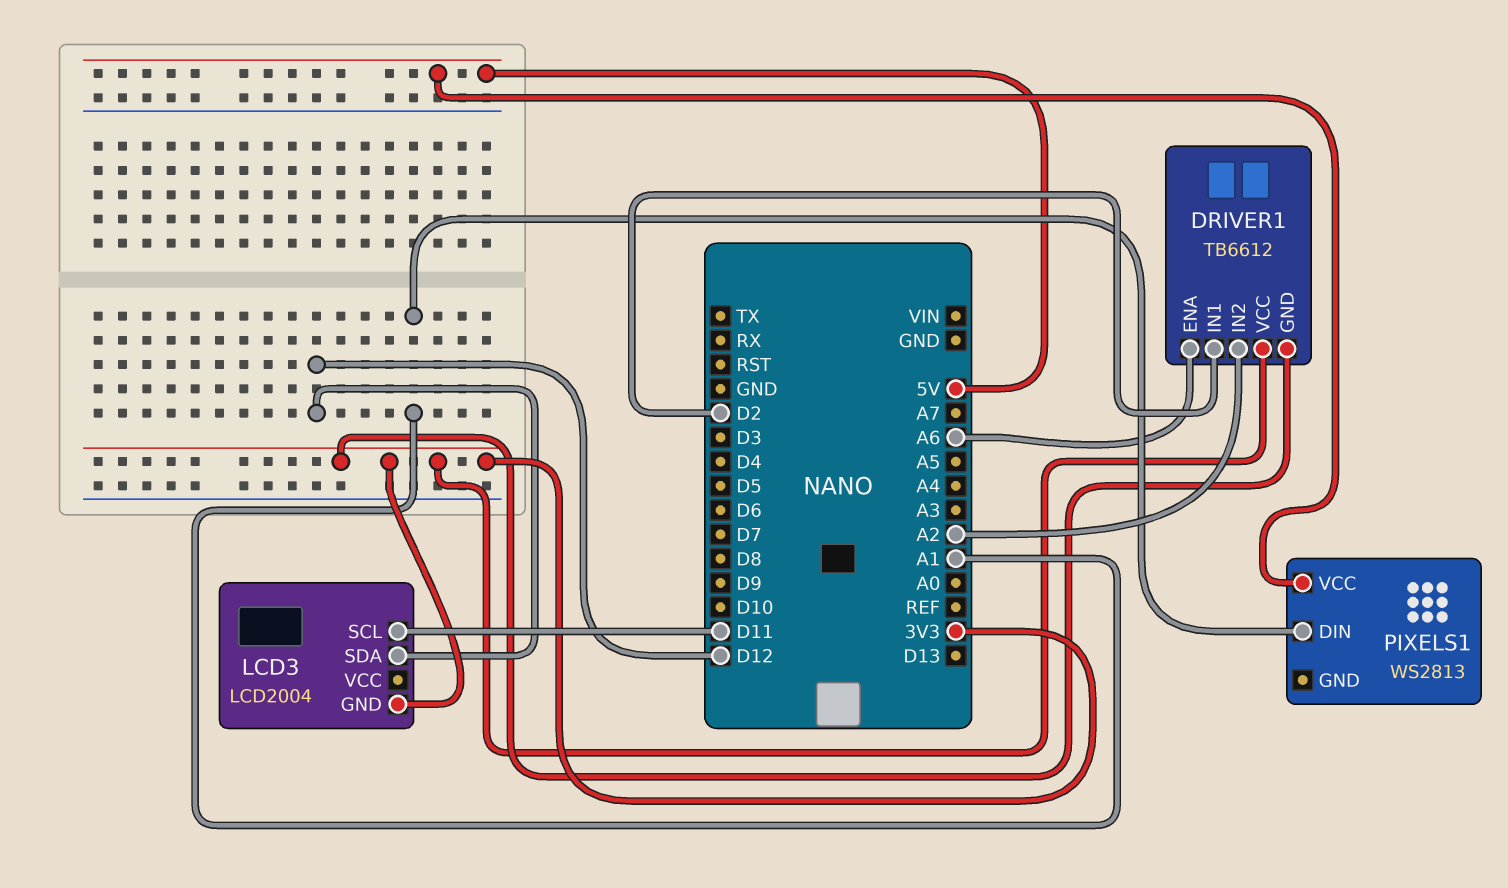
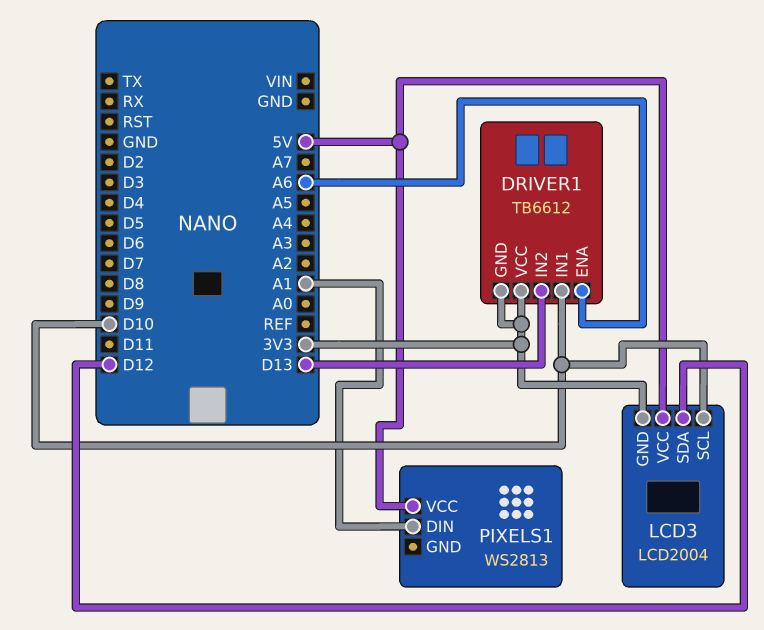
DRIVER1 pin IN1: D2 -> D10
DRIVER1 pin IN2: A2 -> D13
LCD3 pin SCL: D11 -> D10
LCD3 pin VCC: none -> 5V

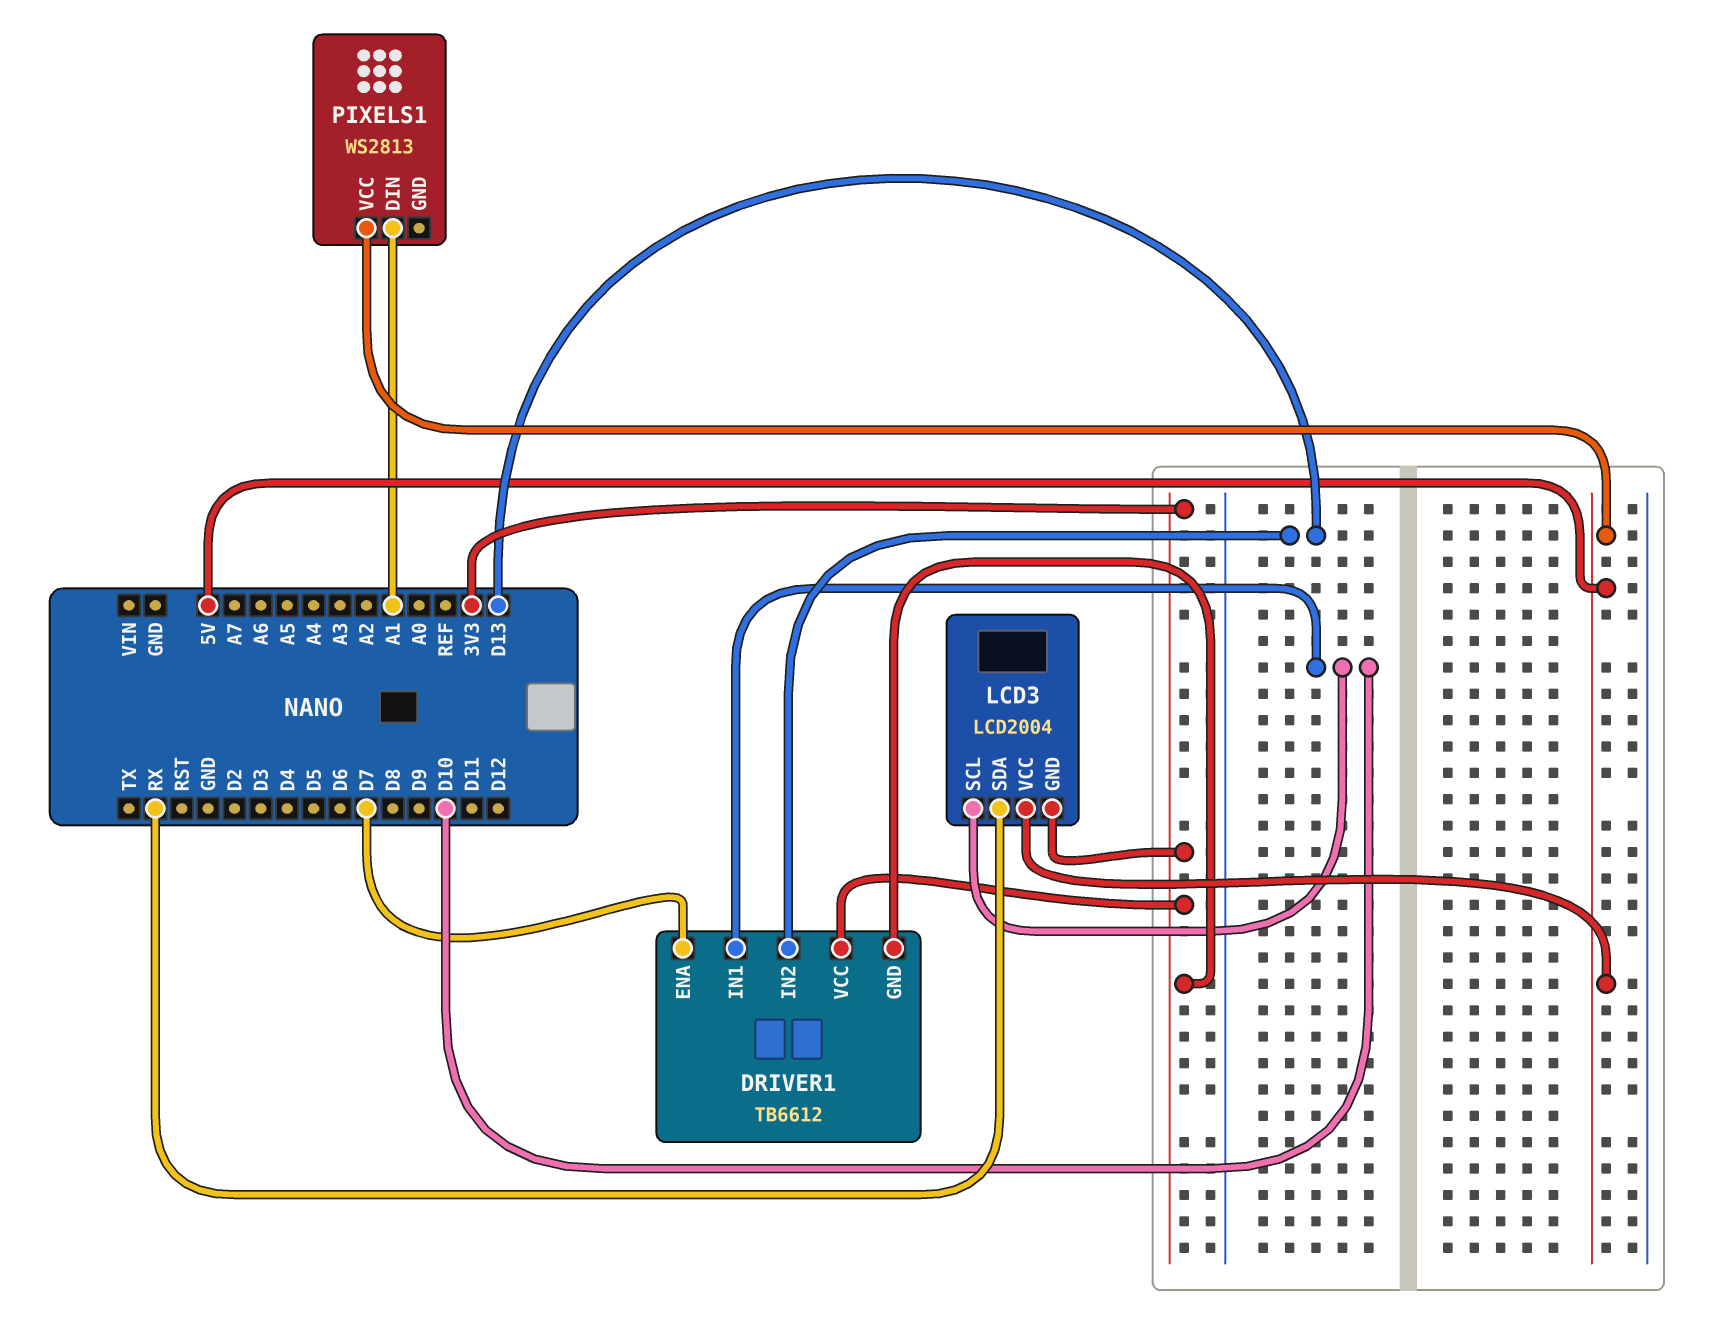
DRIVER1 pin ENA: A6 -> D7
LCD3 pin SDA: D12 -> RX

